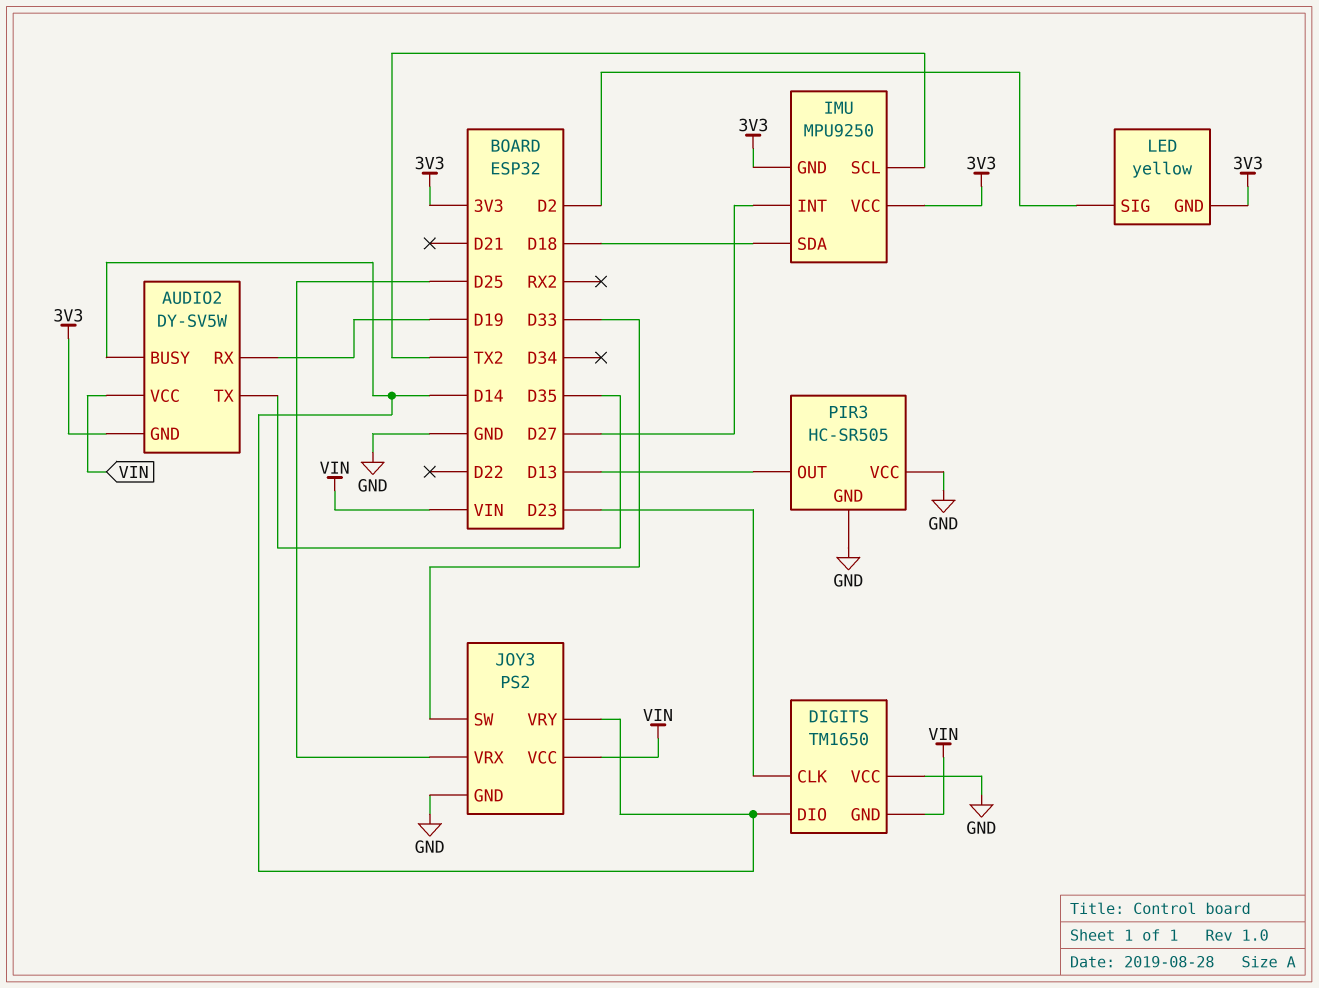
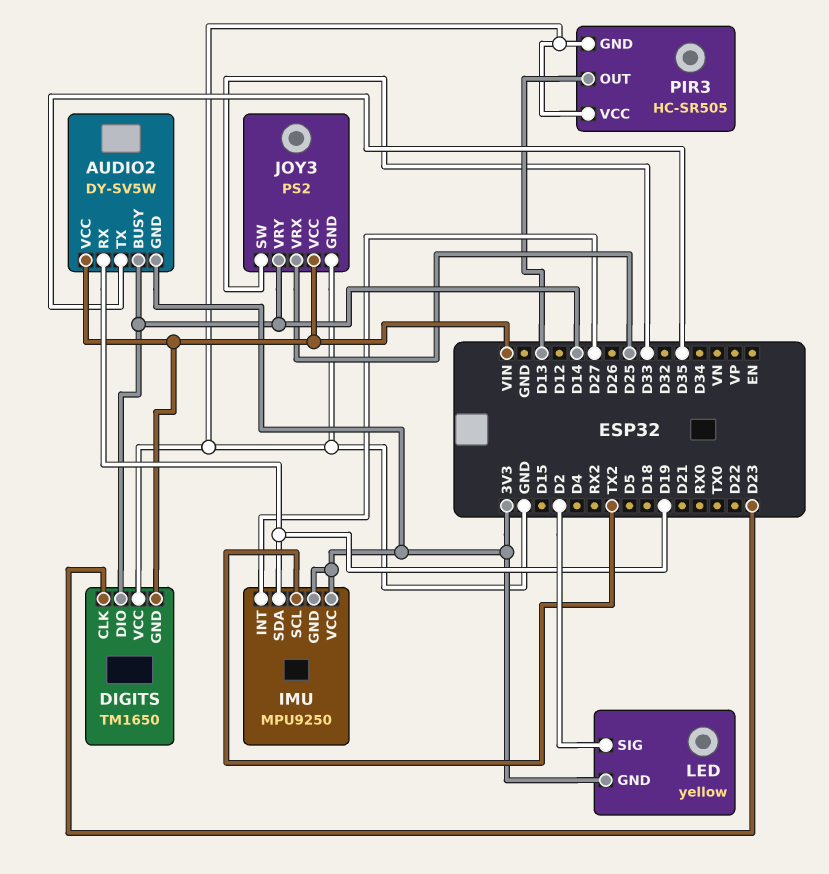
IMU pin SDA: D18 -> D19

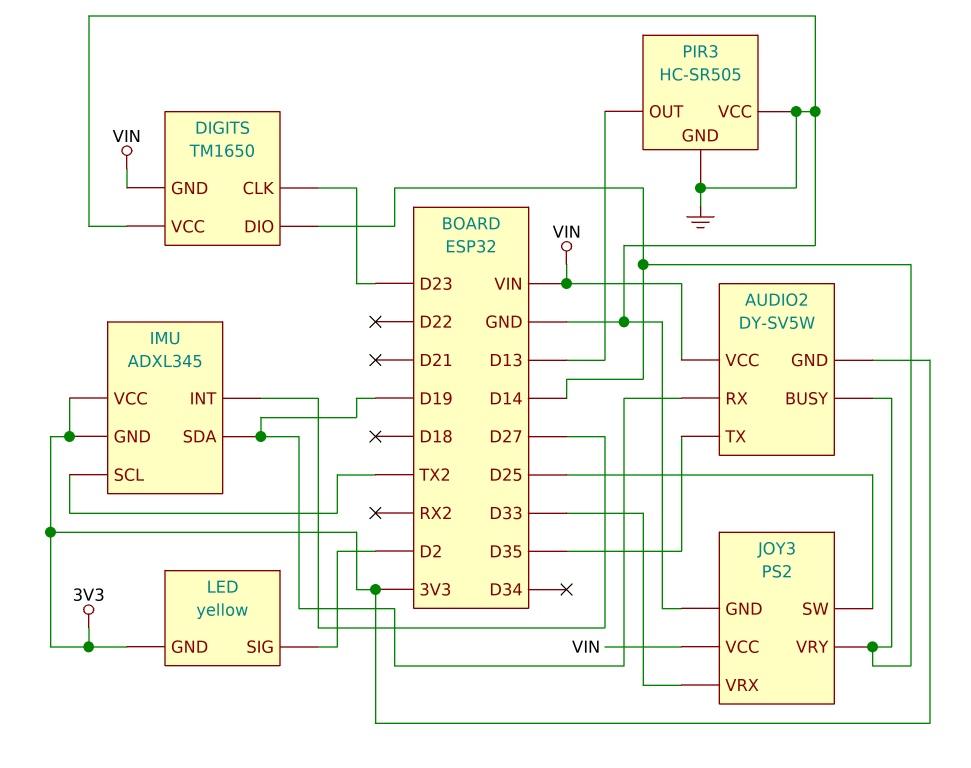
IMU: MPU9250 -> ADXL345
JOY3 pin SW: D33 -> D25
JOY3 pin VRX: D25 -> D33

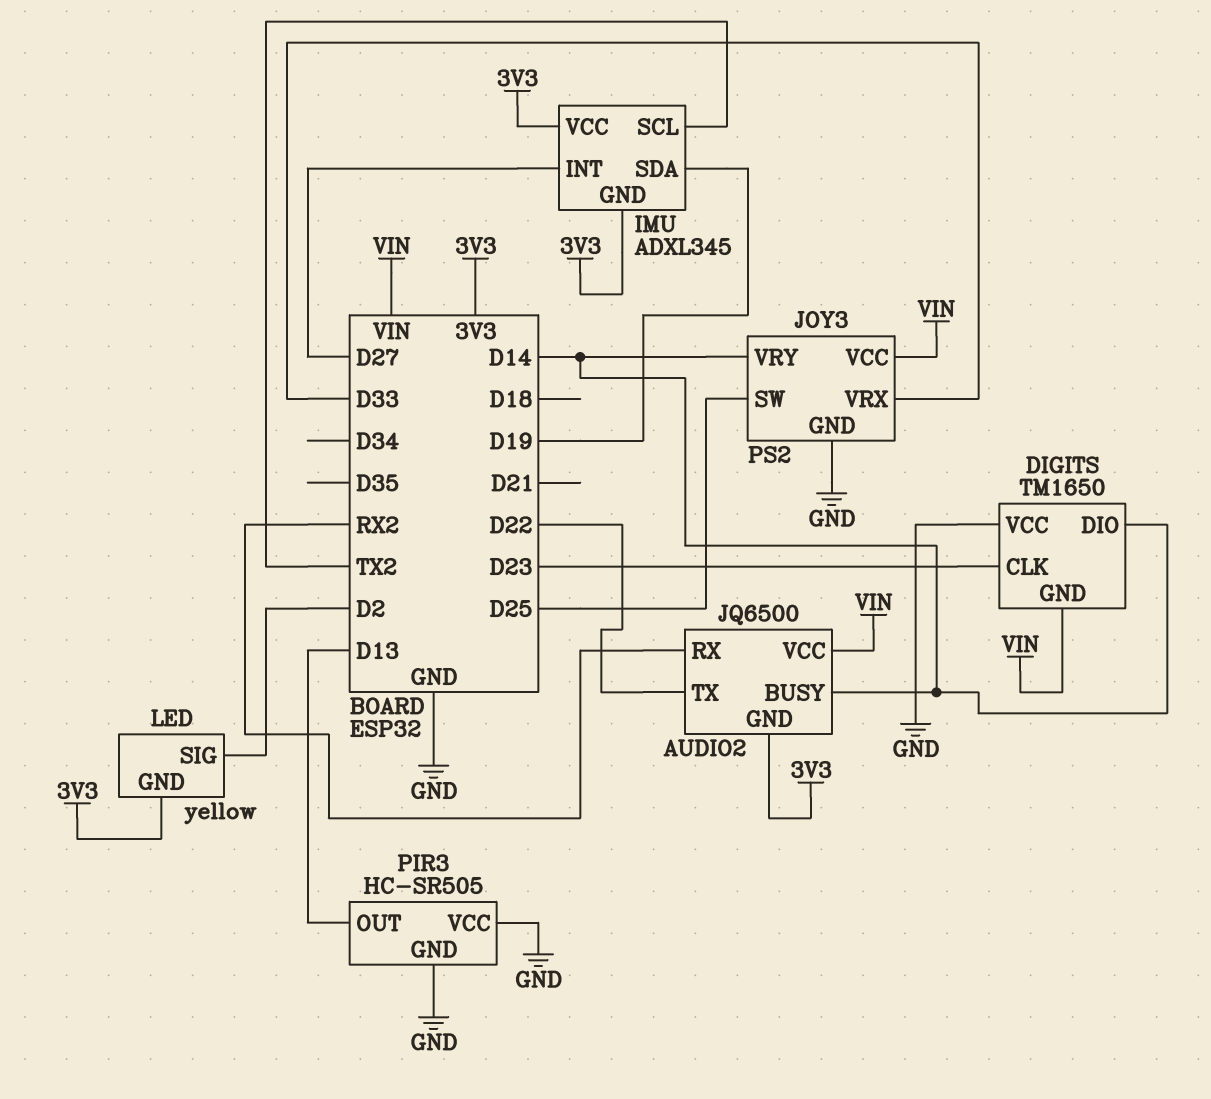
AUDIO2: DY-SV5W -> JQ6500
AUDIO2 pin RX: D19 -> RX2
AUDIO2 pin TX: D35 -> D22

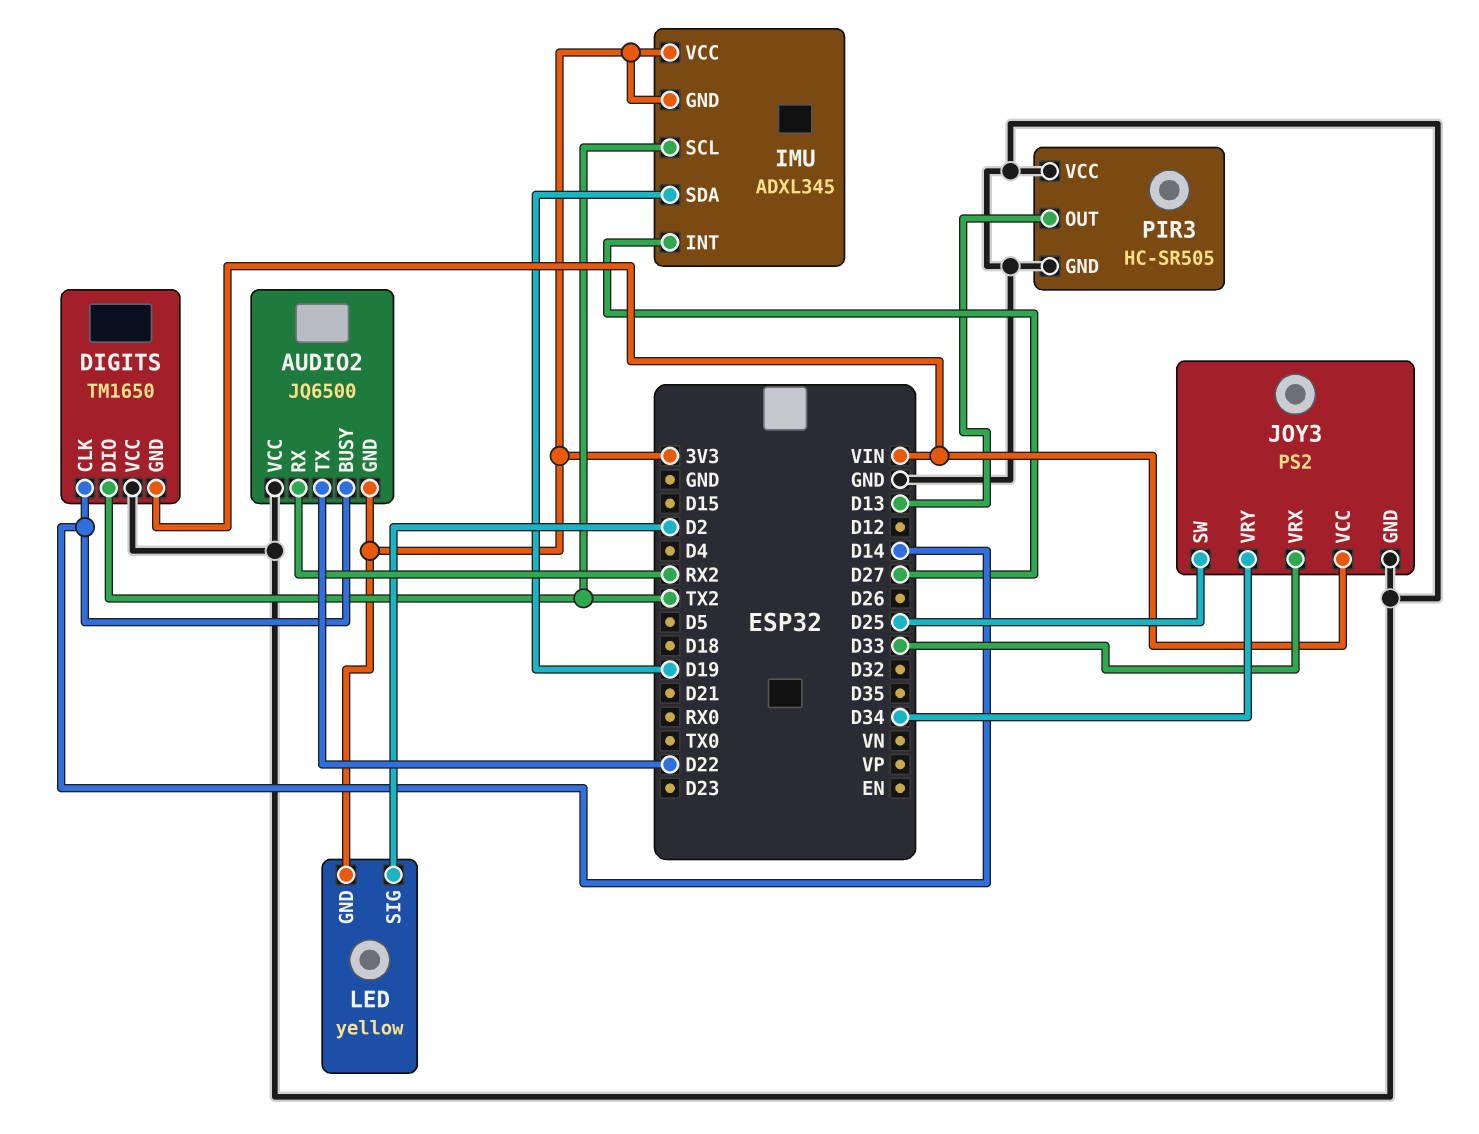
AUDIO2 pin VCC: VIN -> GND
DIGITS pin CLK: D23 -> D14
DIGITS pin DIO: D14 -> TX2
JOY3 pin VRY: D14 -> D34

